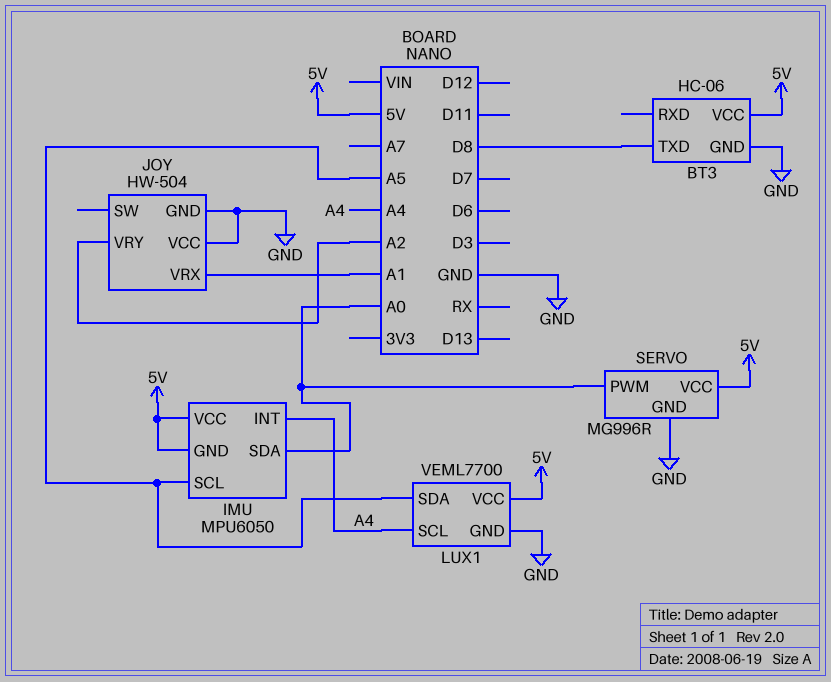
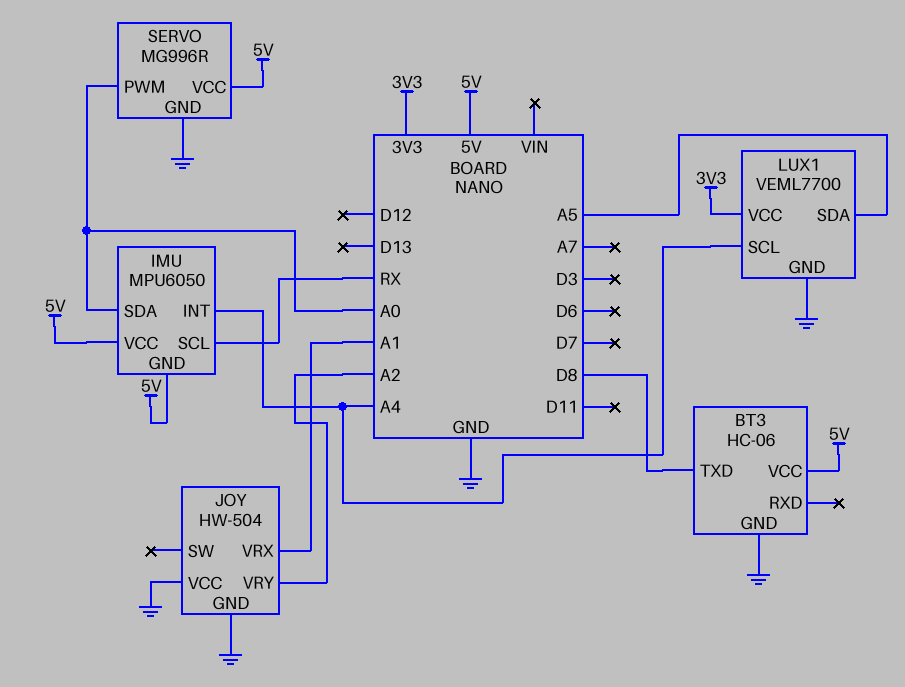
IMU pin SCL: A5 -> RX
LUX1 pin VCC: 5V -> 3V3

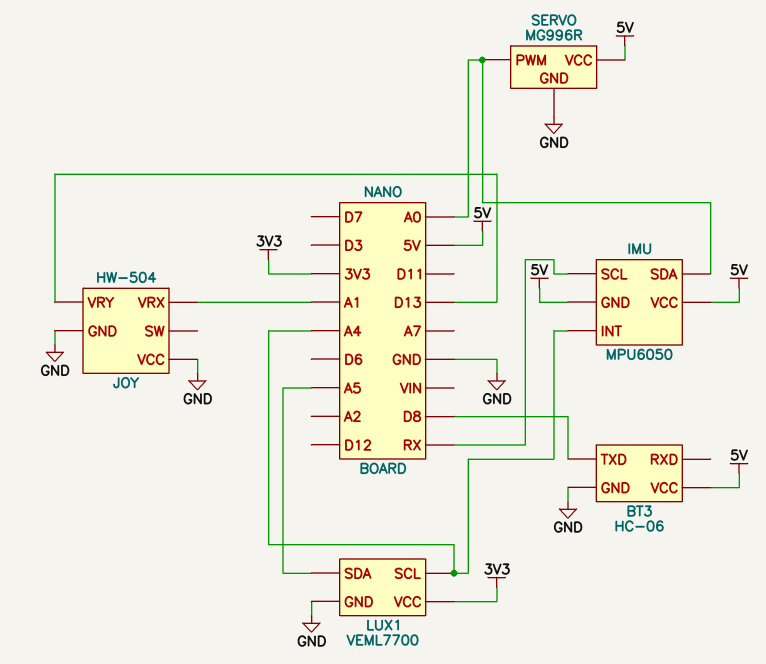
JOY pin VRY: A2 -> D13

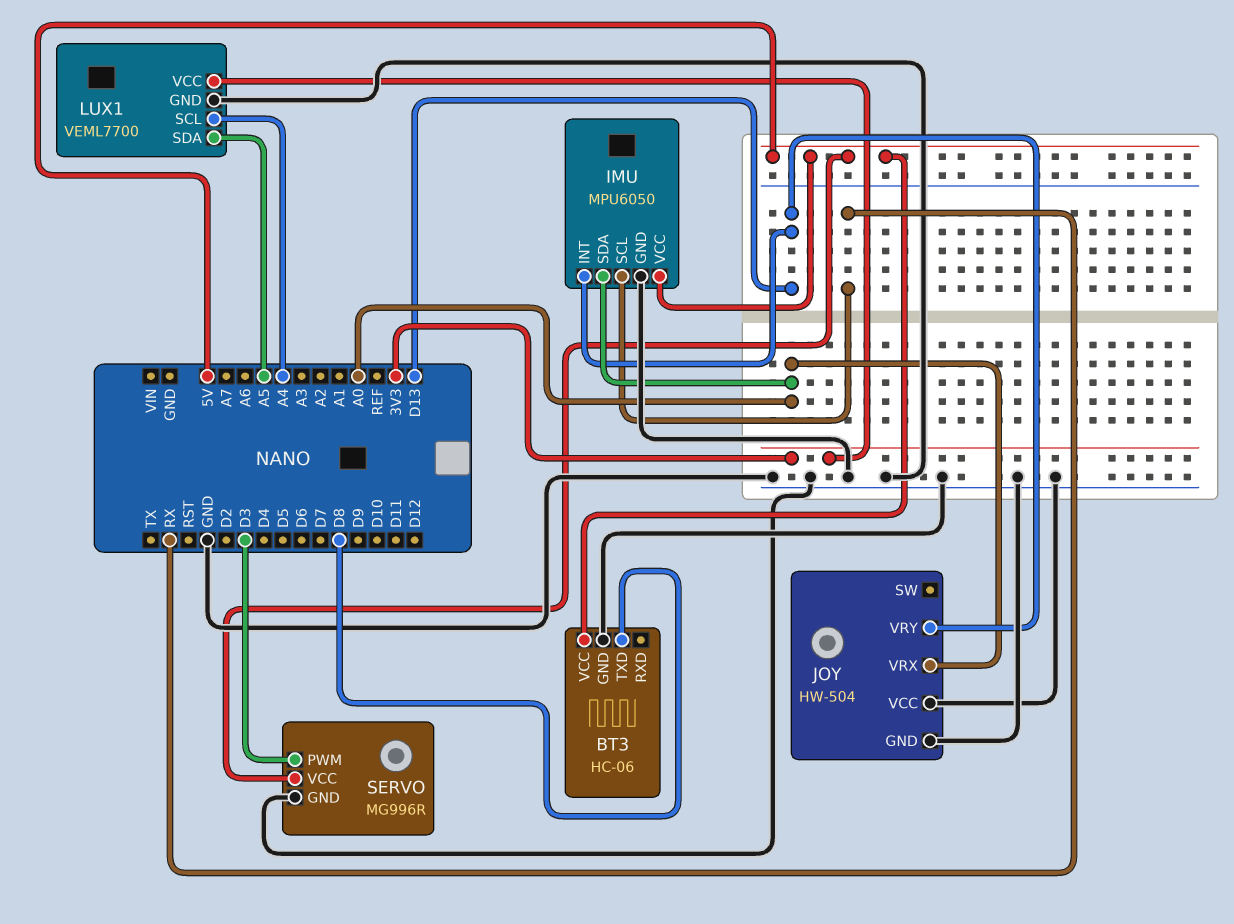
IMU pin GND: 5V -> GND
IMU pin INT: A4 -> D13
JOY pin VRX: A1 -> A0
SERVO pin PWM: A0 -> D3

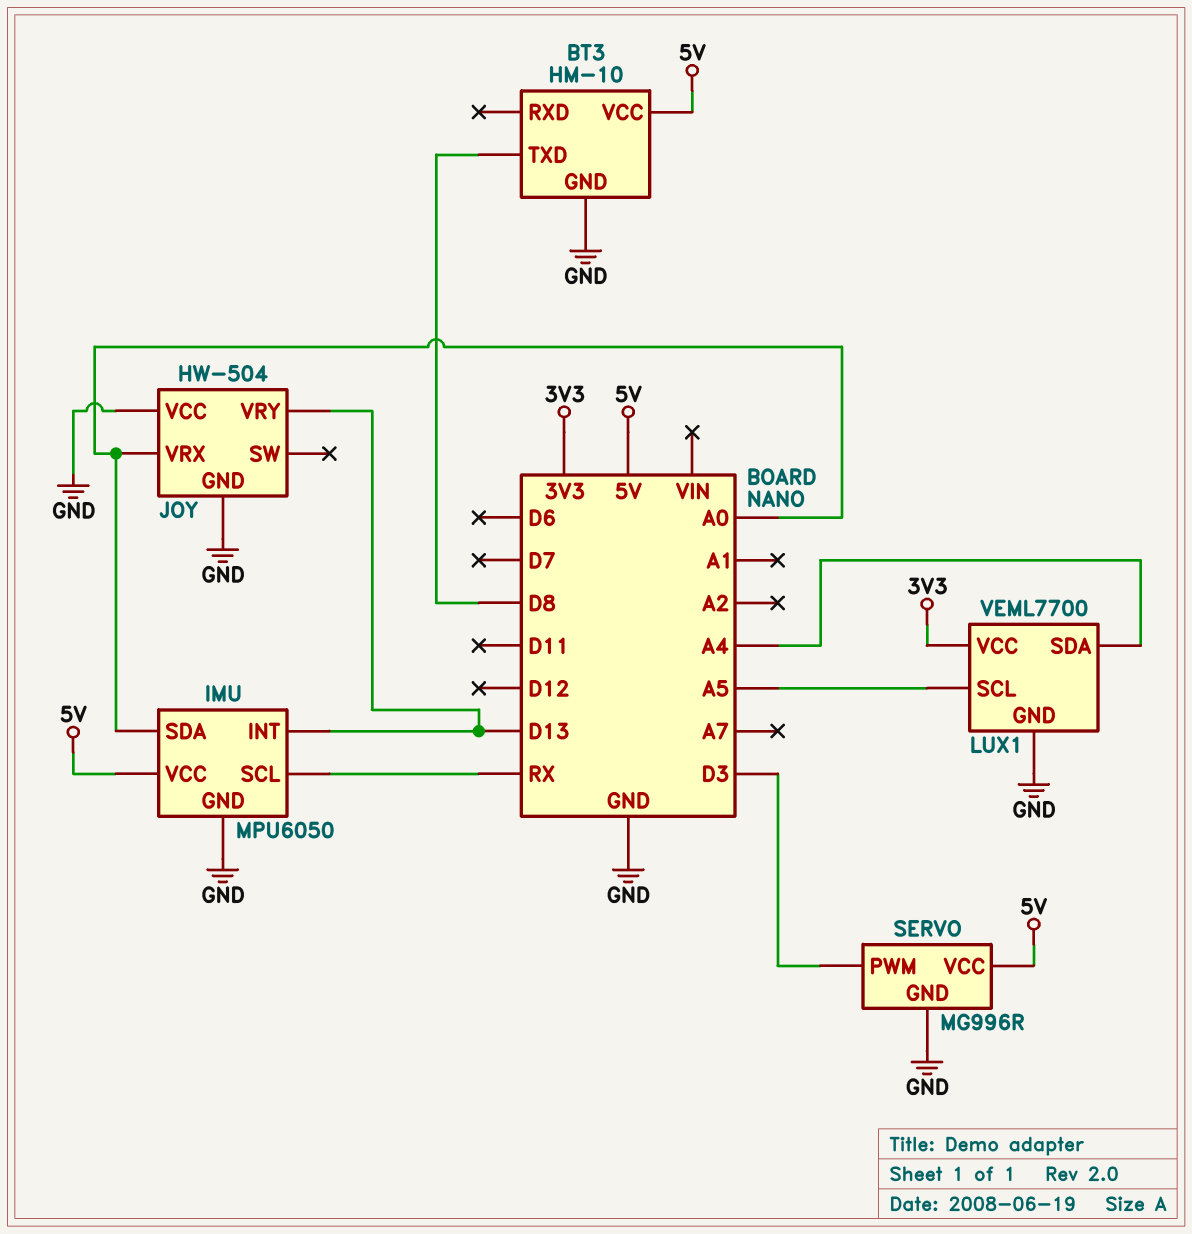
BT3: HC-06 -> HM-10
LUX1 pin SCL: A4 -> A5
LUX1 pin SDA: A5 -> A4

